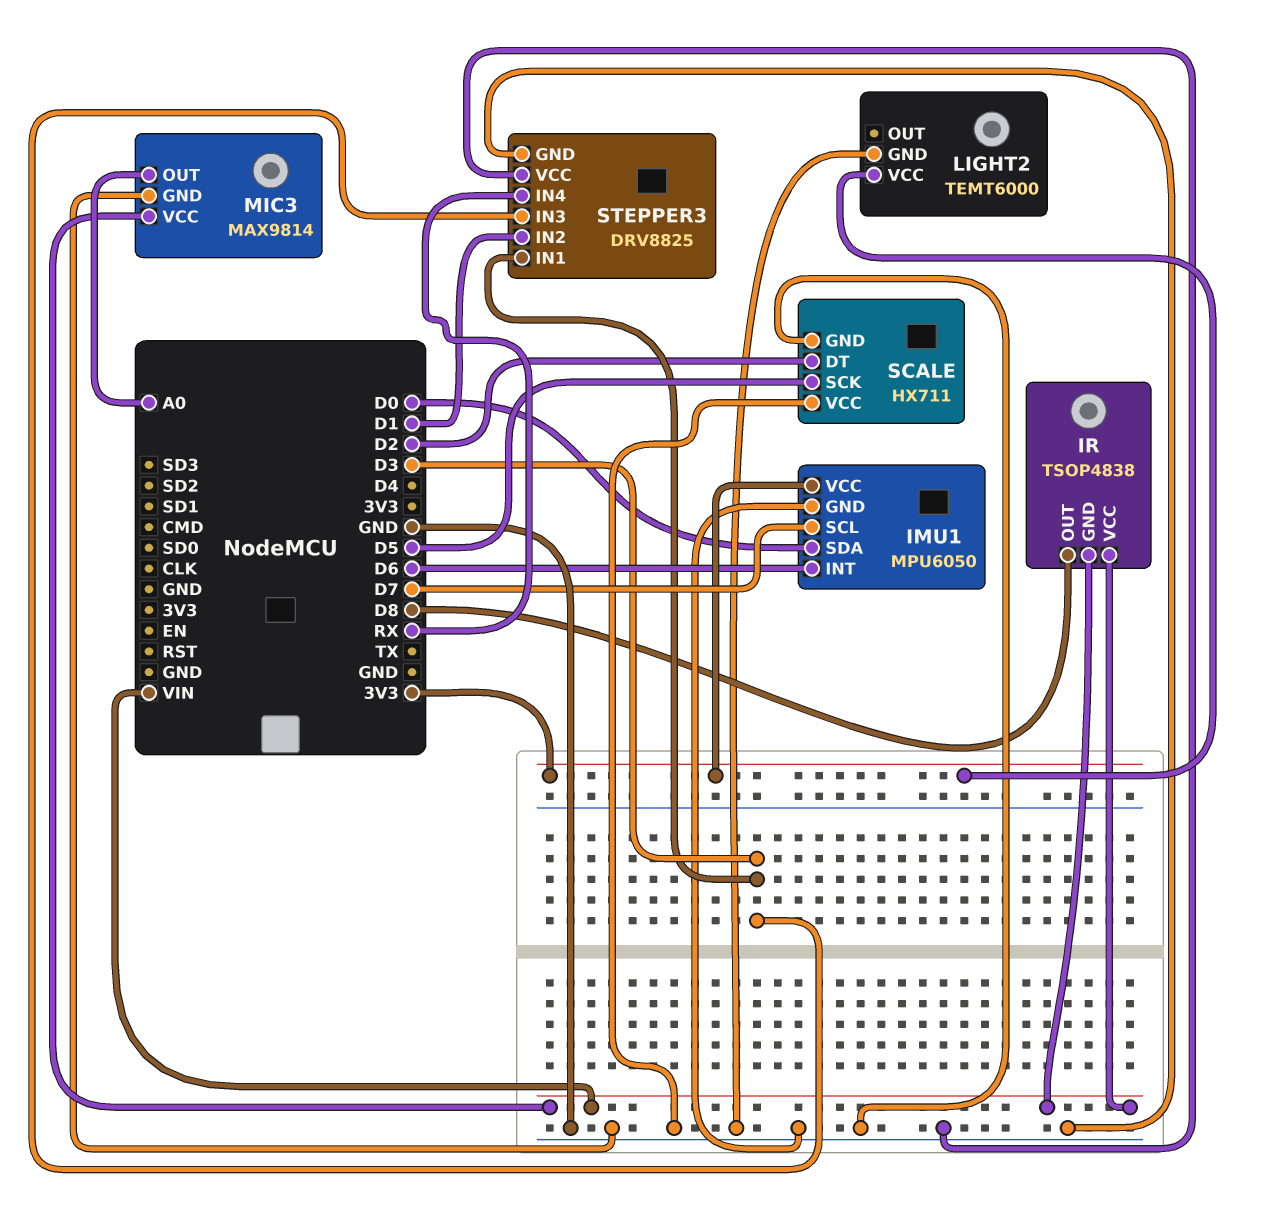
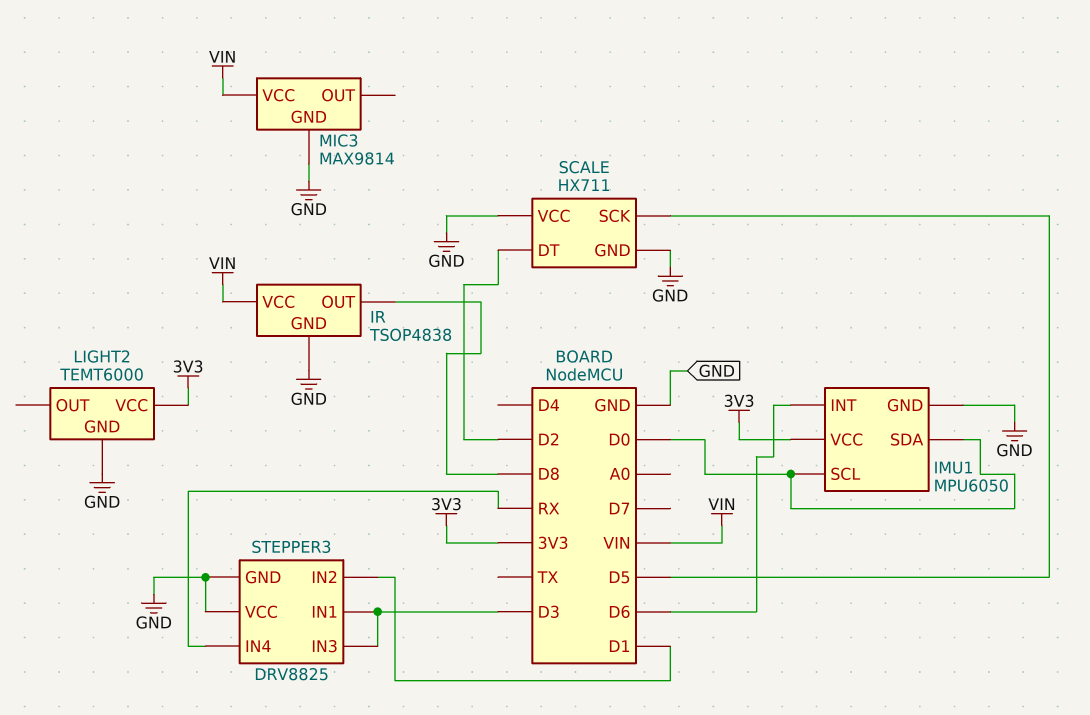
IMU1 pin SCL: D7 -> D0
IR pin GND: VIN -> GND
MIC3 pin OUT: A0 -> none

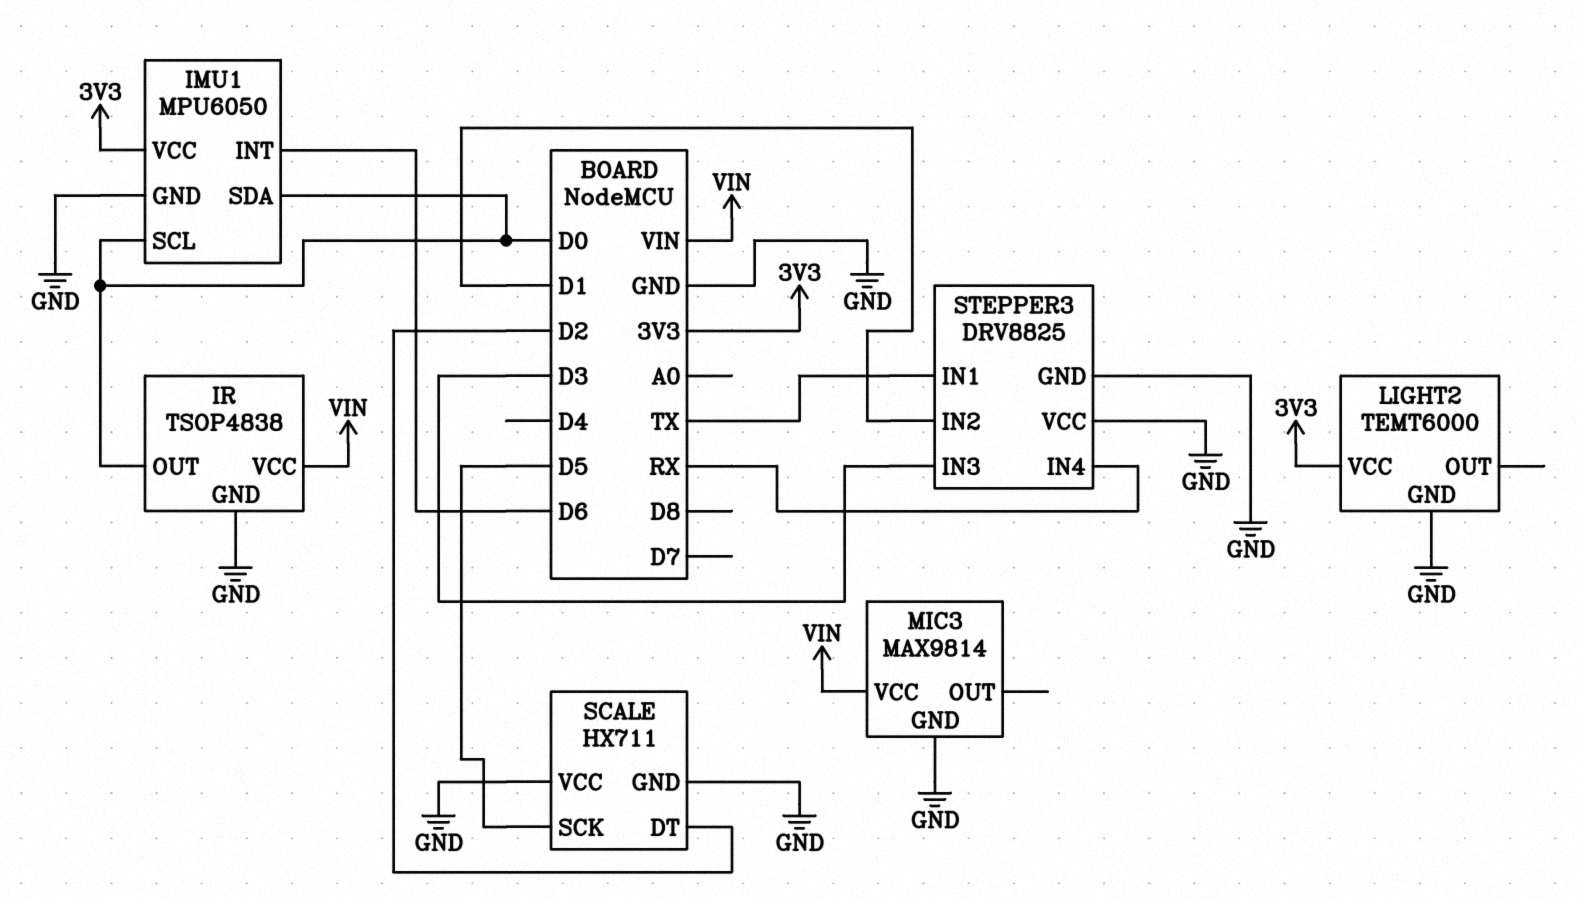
IR pin OUT: D8 -> D0
STEPPER3 pin IN1: D3 -> TX

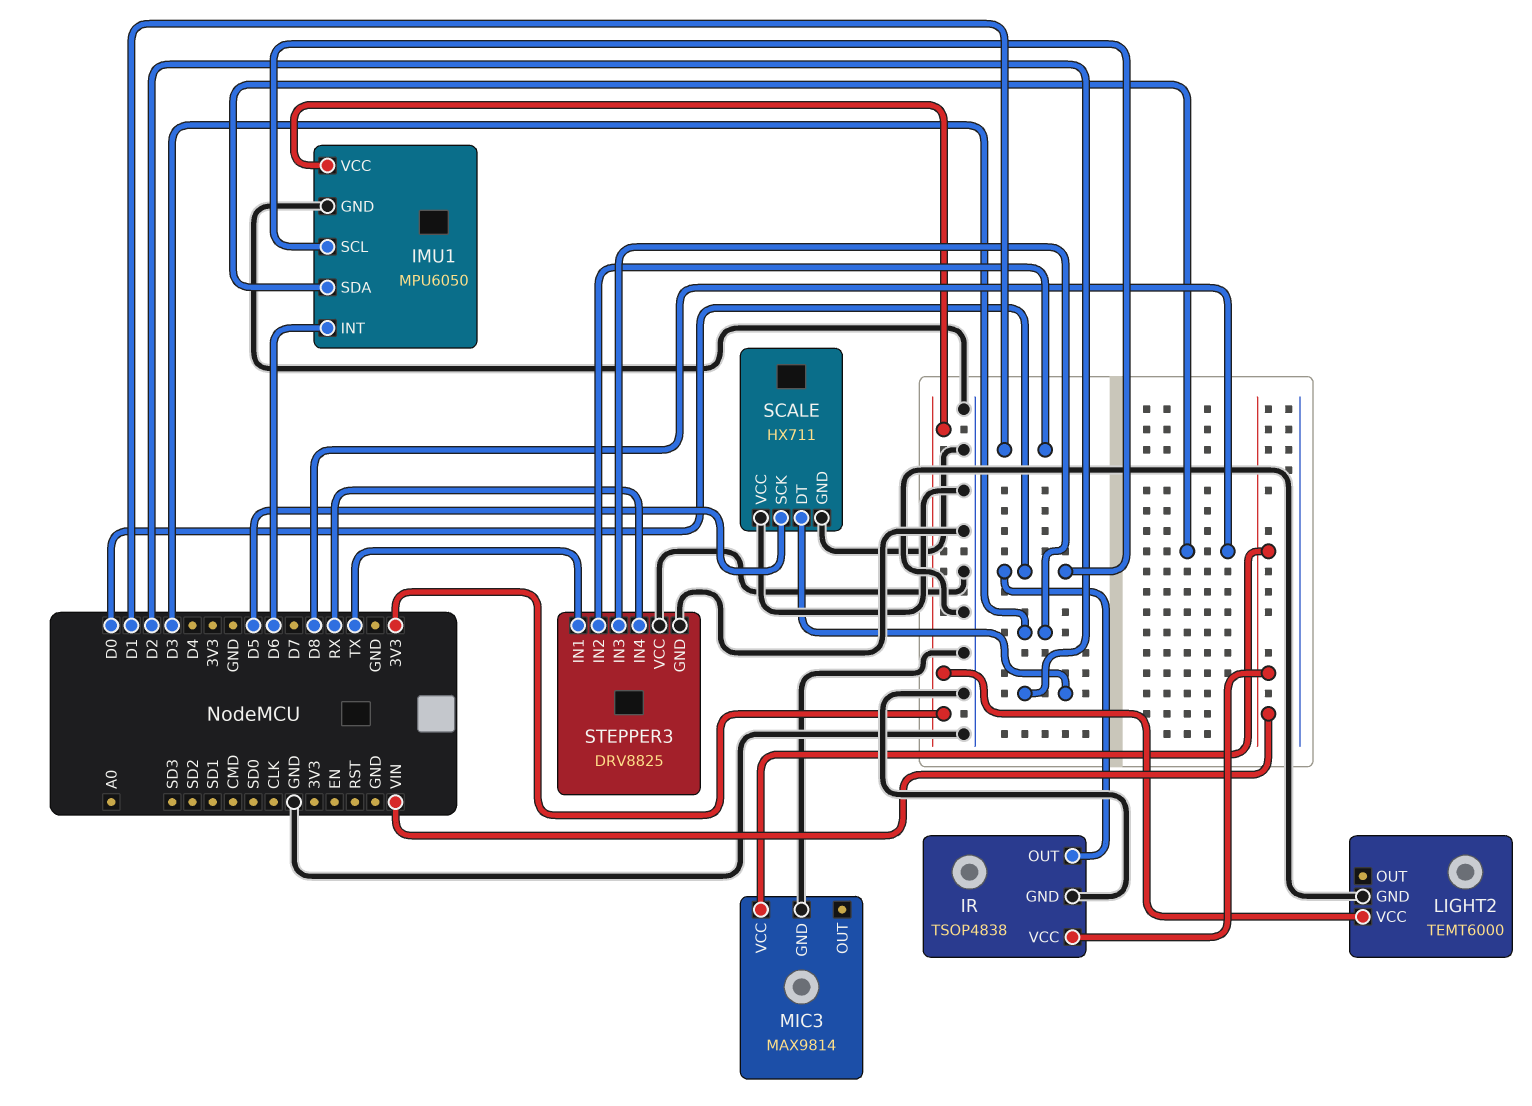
IMU1 pin SDA: D0 -> D8

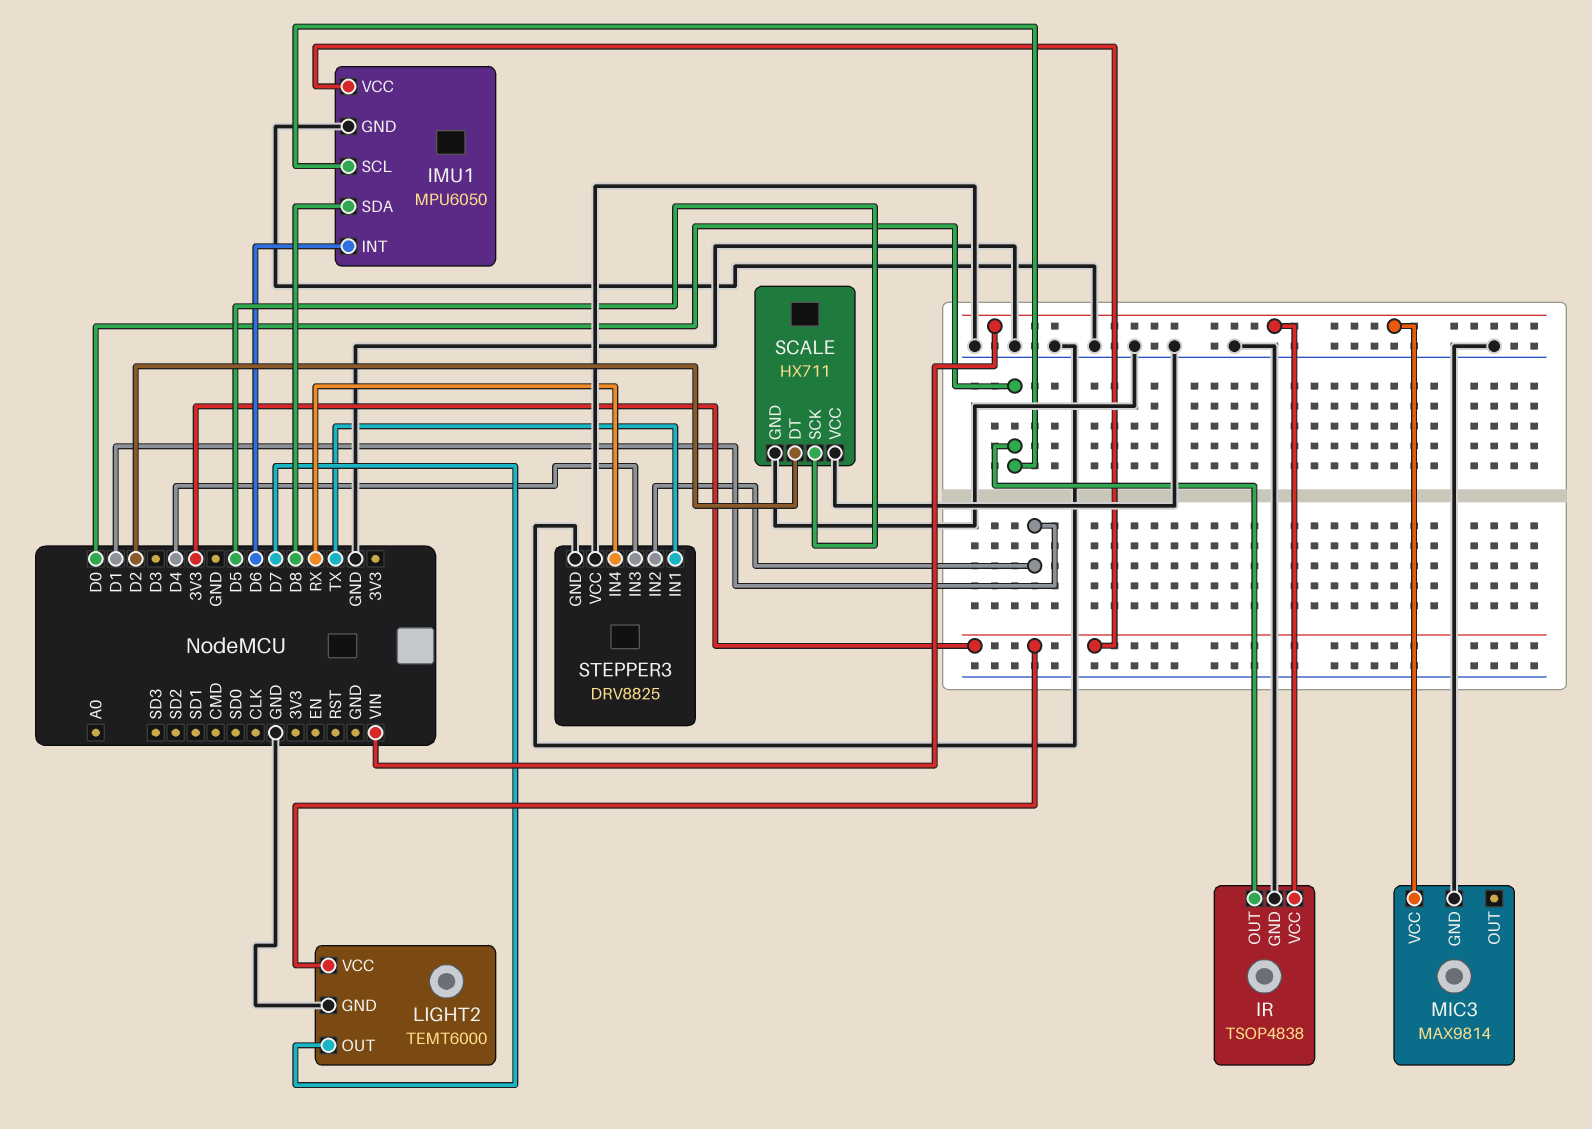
LIGHT2 pin OUT: none -> D7
STEPPER3 pin IN3: D3 -> D4

